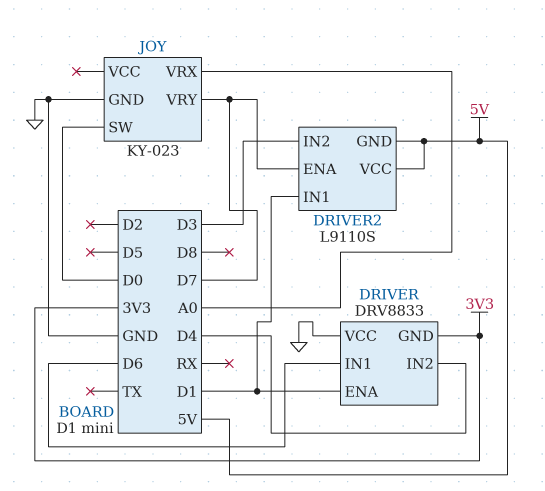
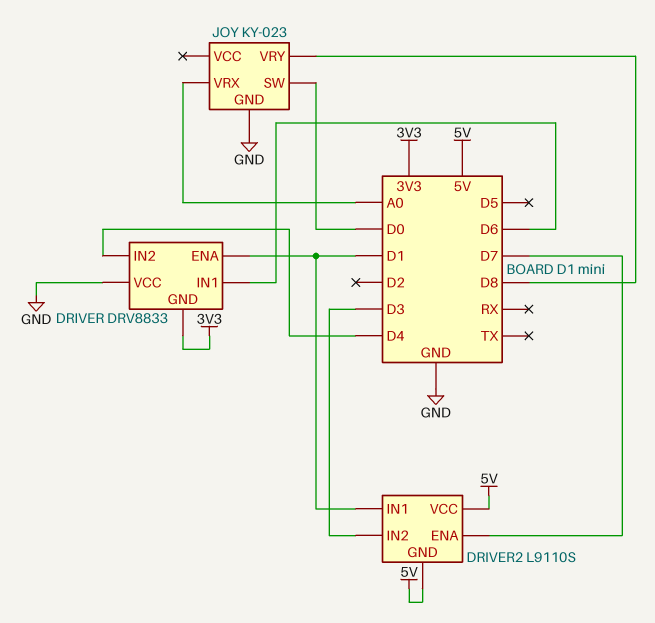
JOY pin VRY: D7 -> D8

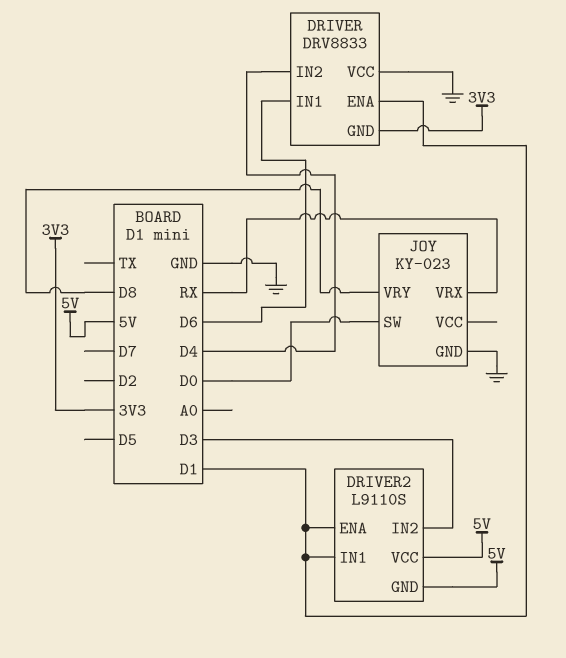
DRIVER2 pin ENA: D7 -> D1
JOY pin VRX: A0 -> RX

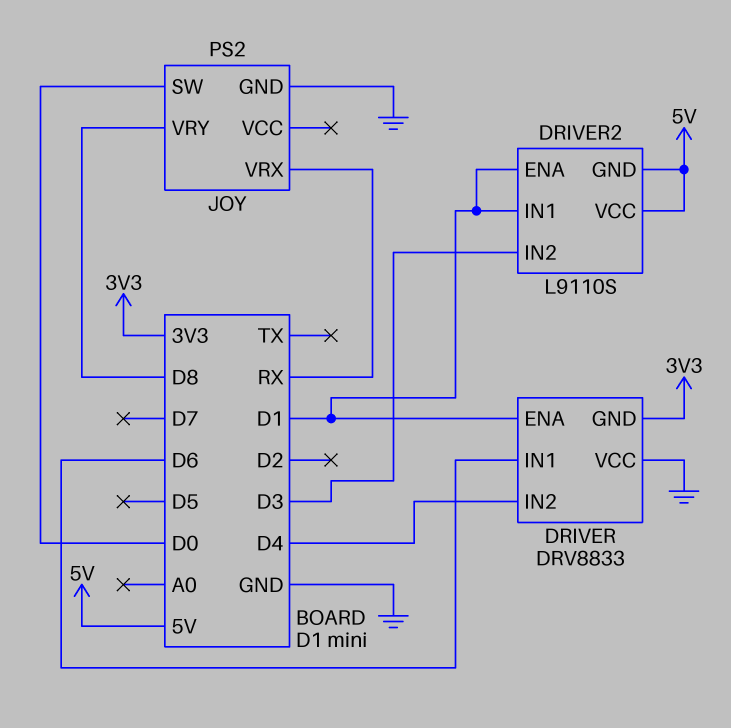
JOY: KY-023 -> PS2

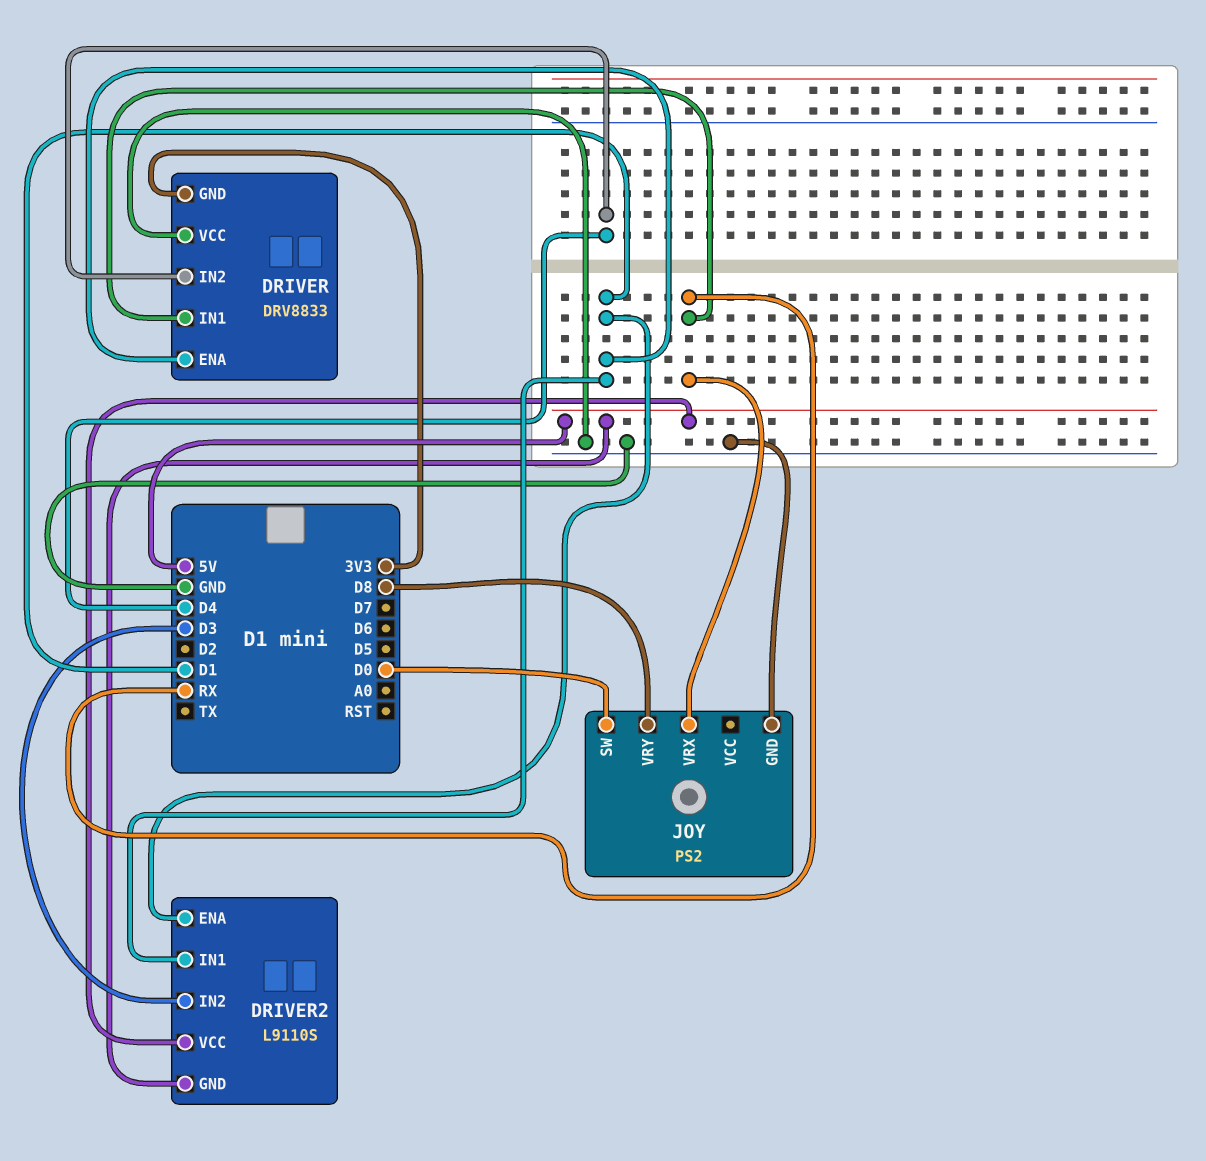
DRIVER pin IN1: D6 -> RX

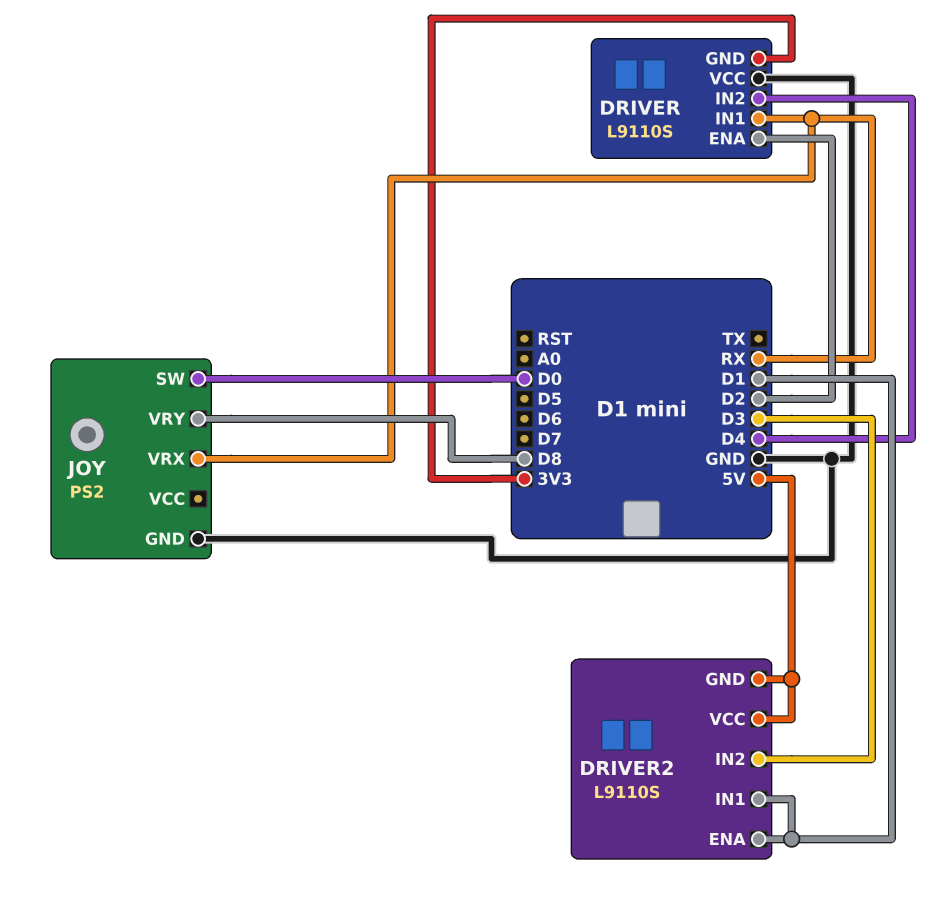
DRIVER: DRV8833 -> L9110S
DRIVER pin ENA: D1 -> D2

